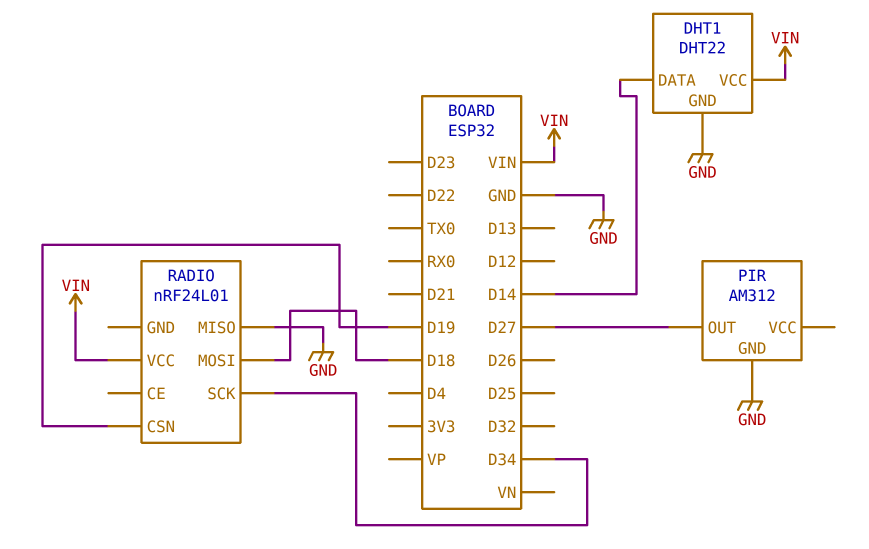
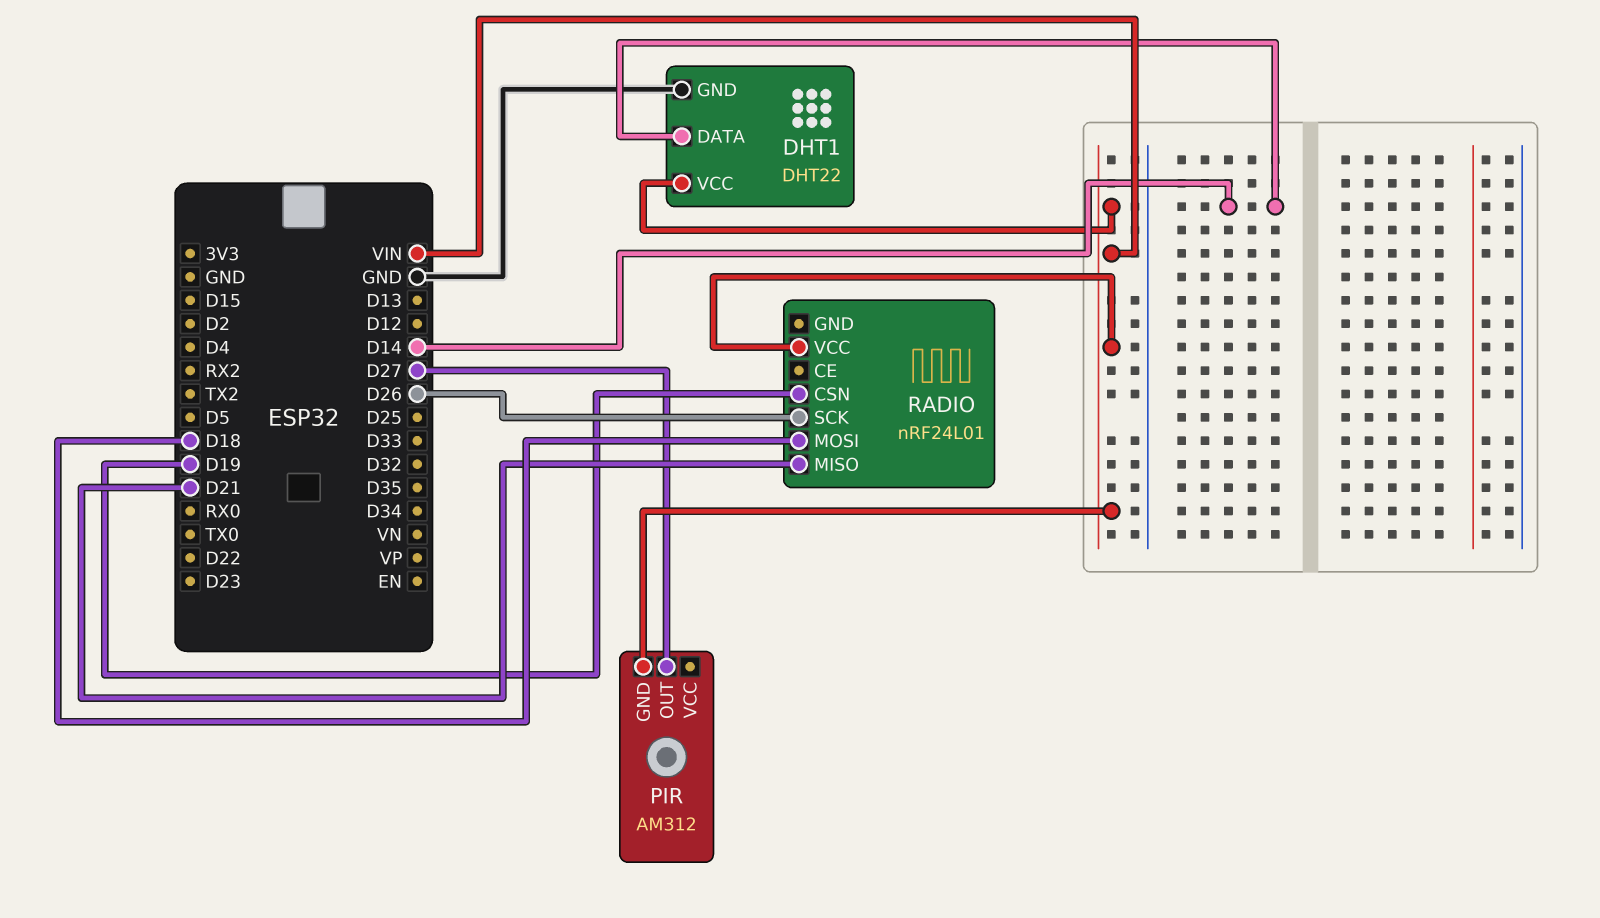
PIR pin GND: GND -> VIN
RADIO pin MISO: GND -> D21
RADIO pin SCK: D34 -> D26

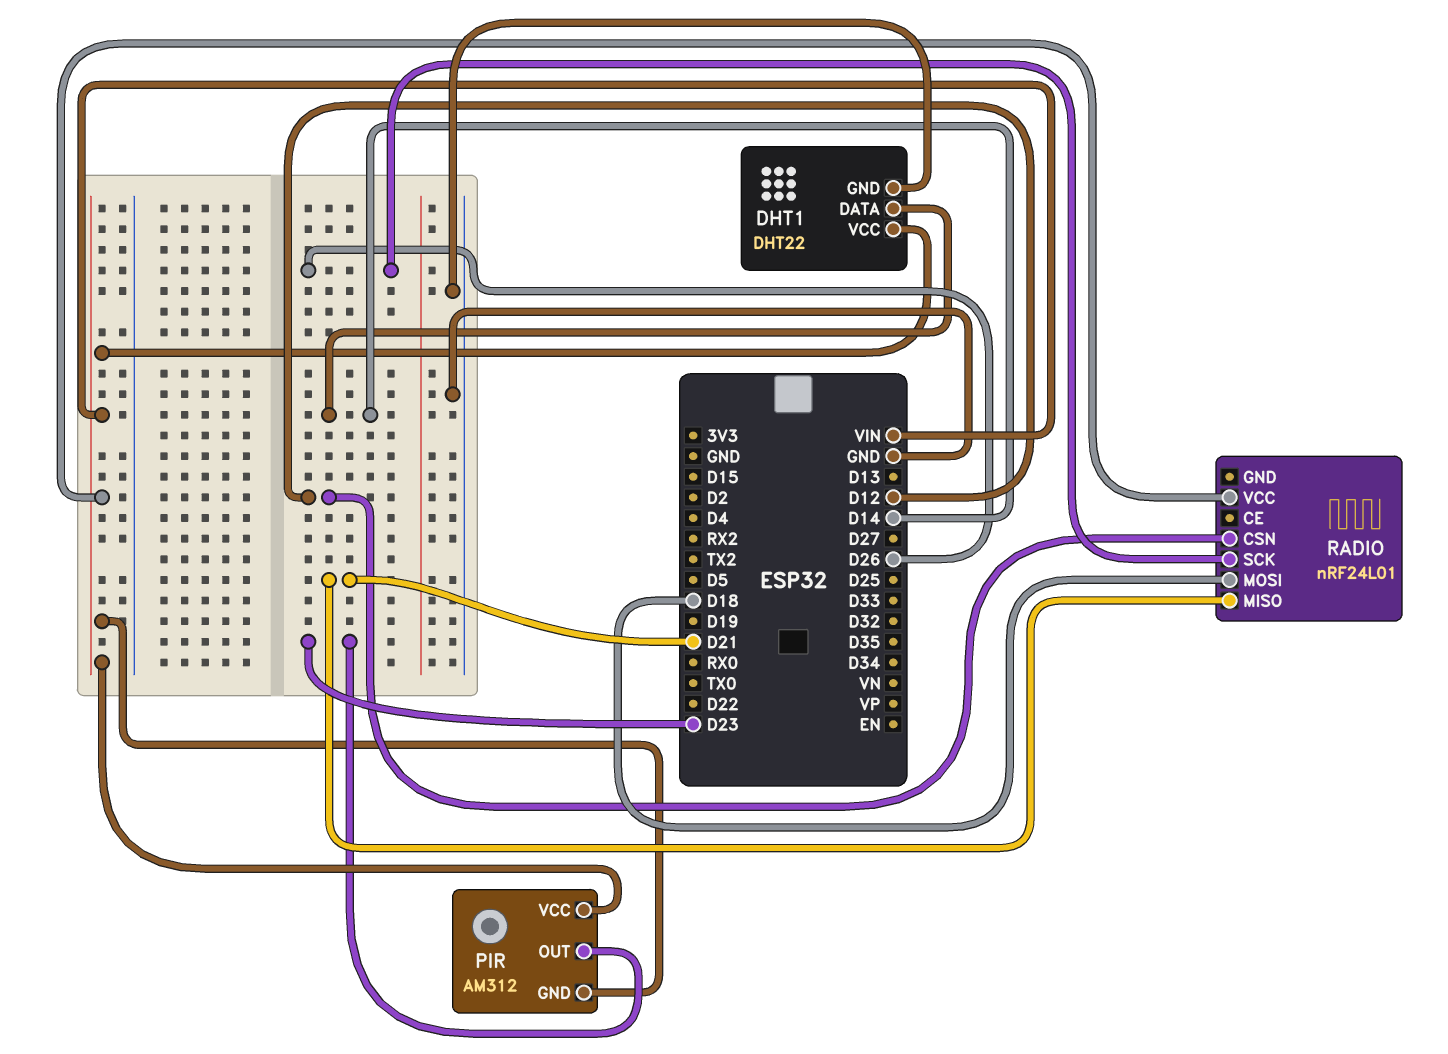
PIR pin OUT: D27 -> D23
PIR pin VCC: none -> VIN
RADIO pin CSN: D19 -> D12

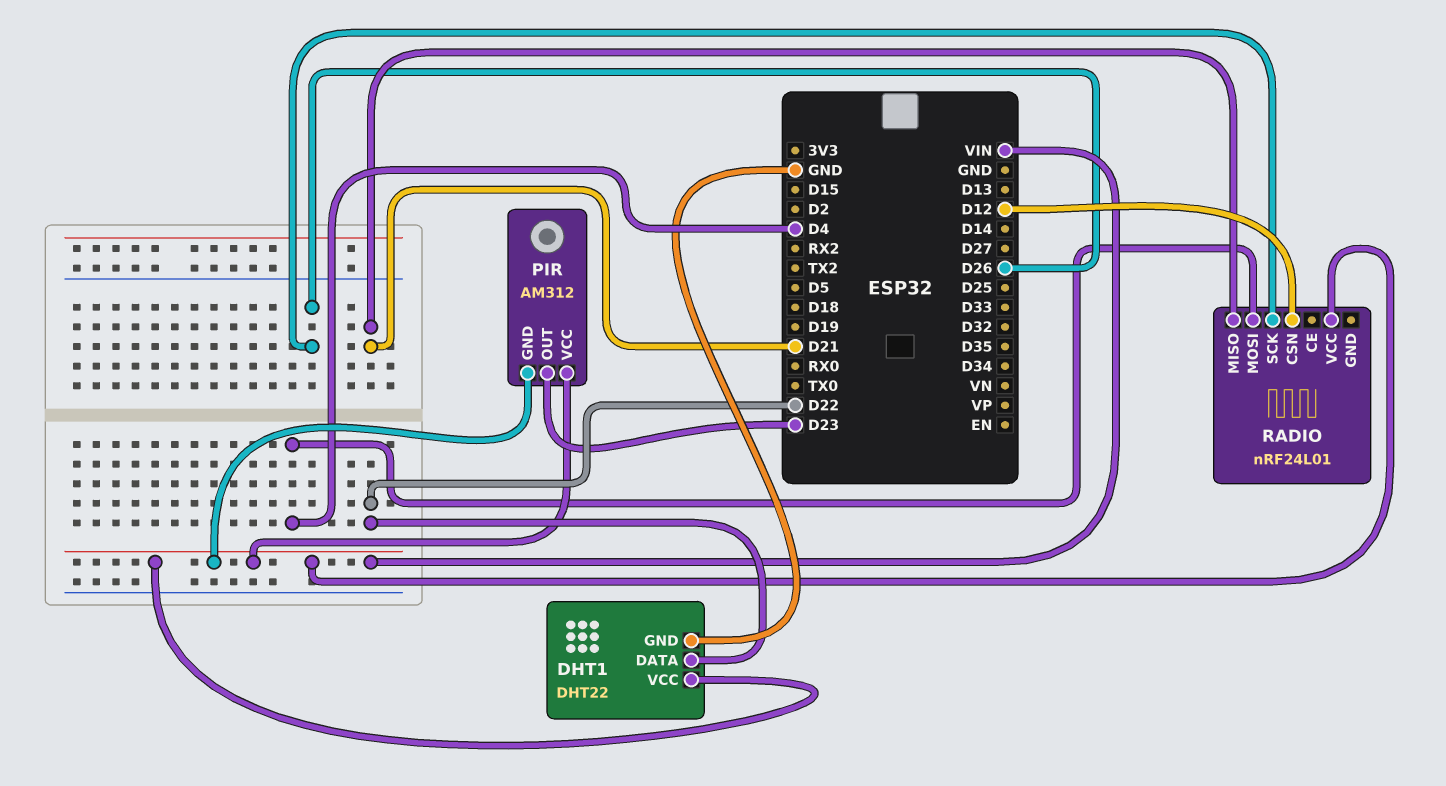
DHT1 pin DATA: D14 -> D22
RADIO pin MOSI: D18 -> D4

